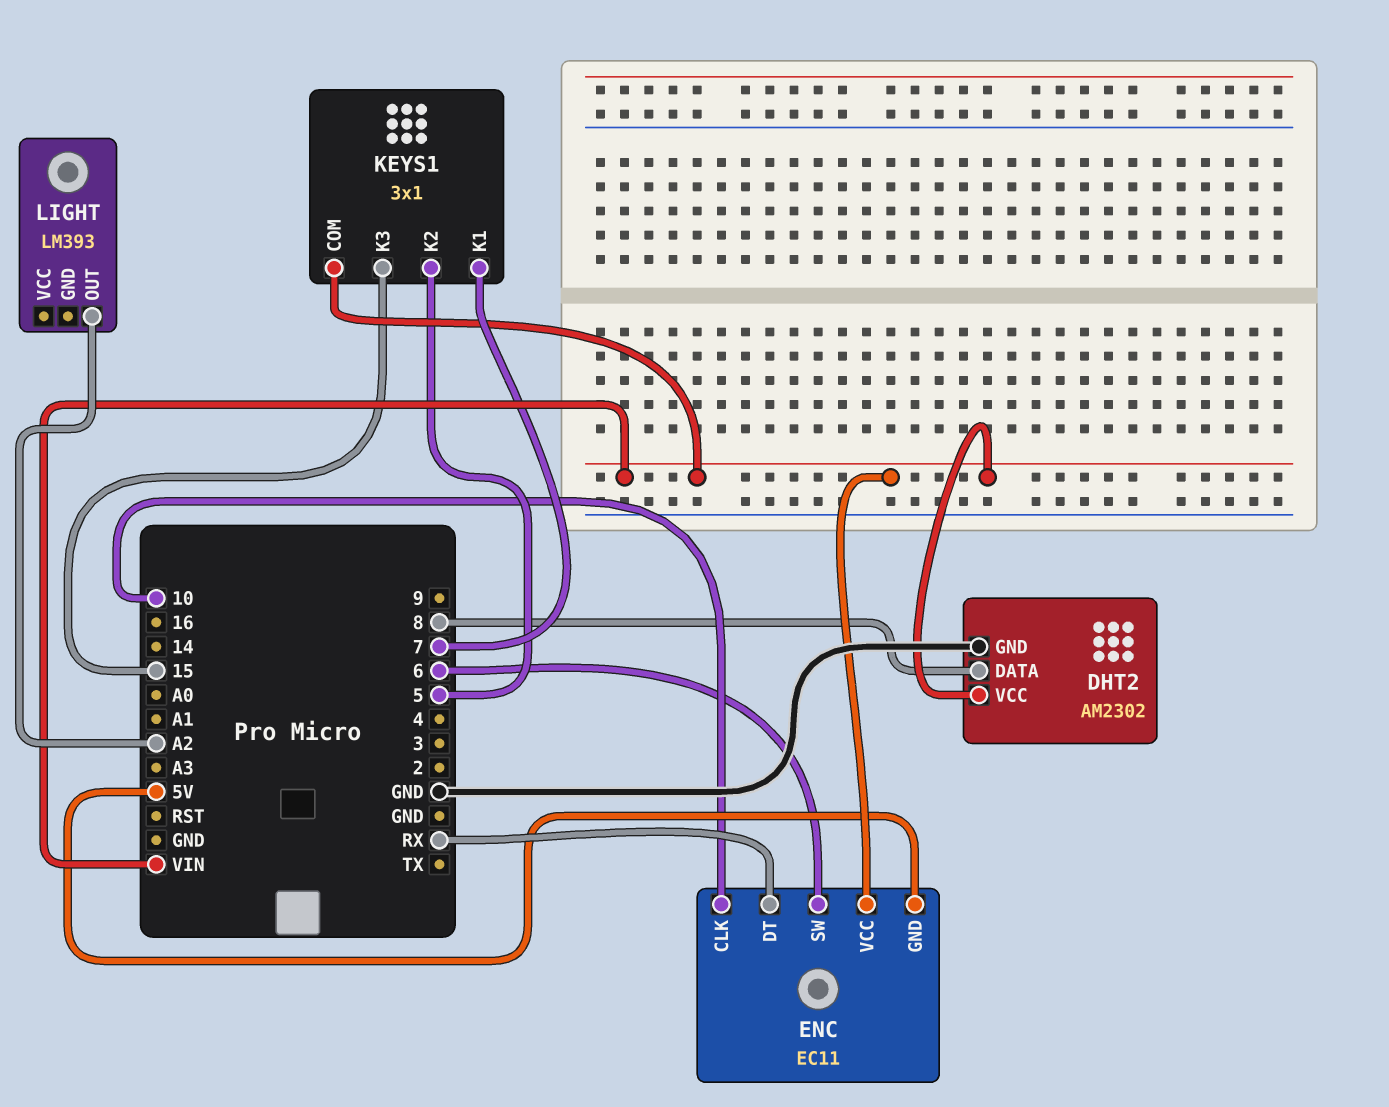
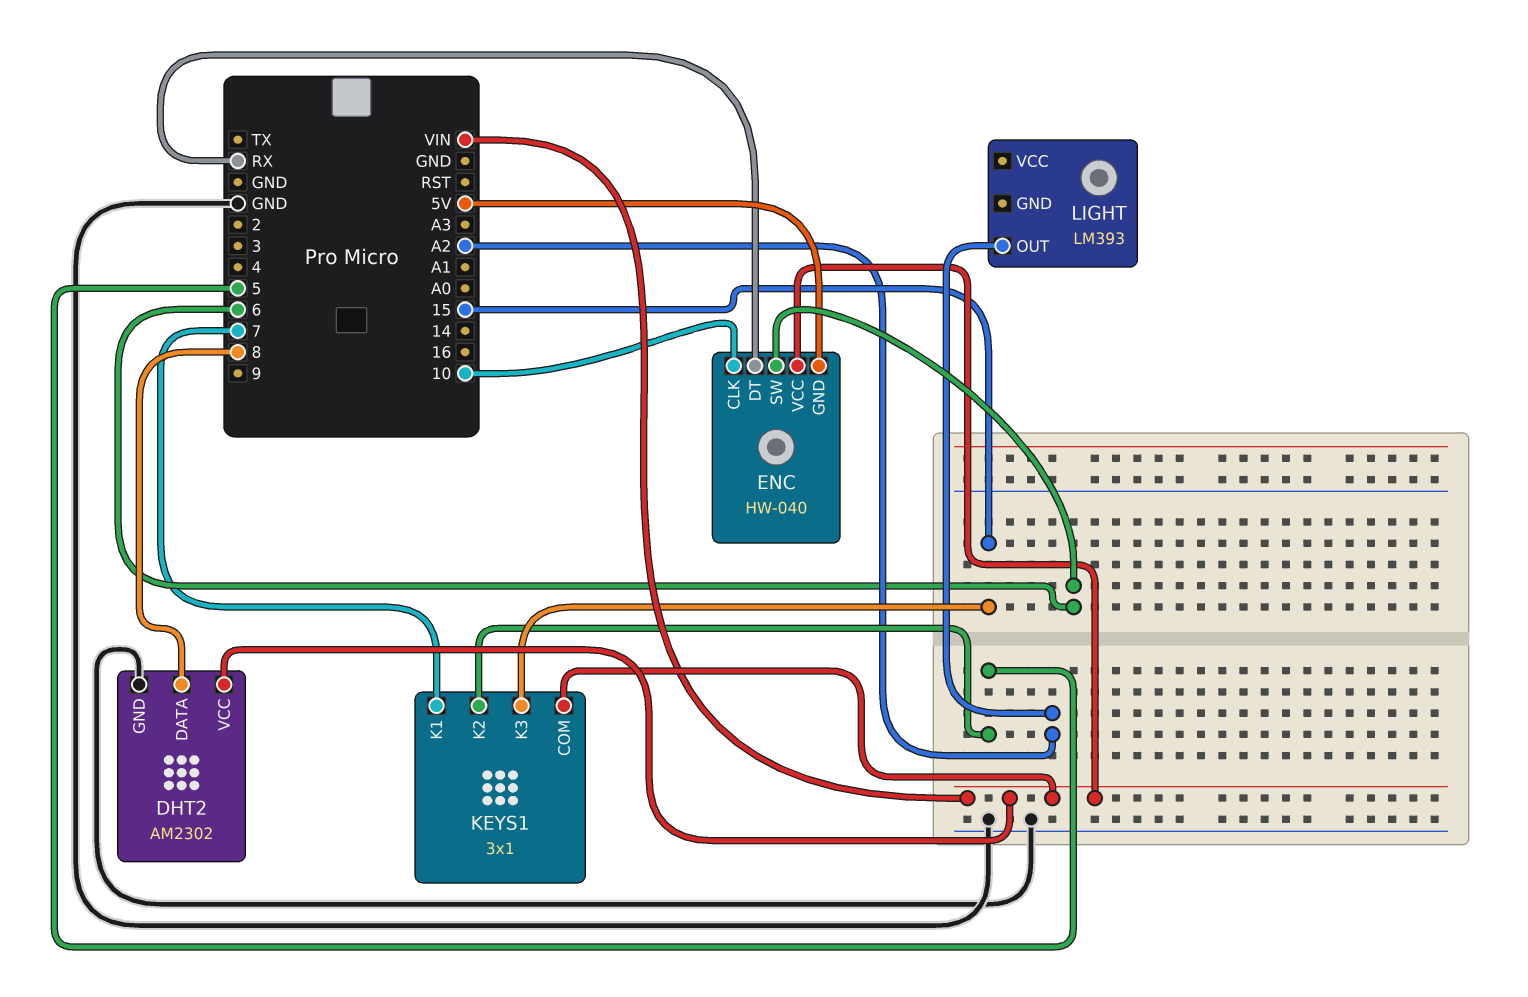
ENC: EC11 -> HW-040

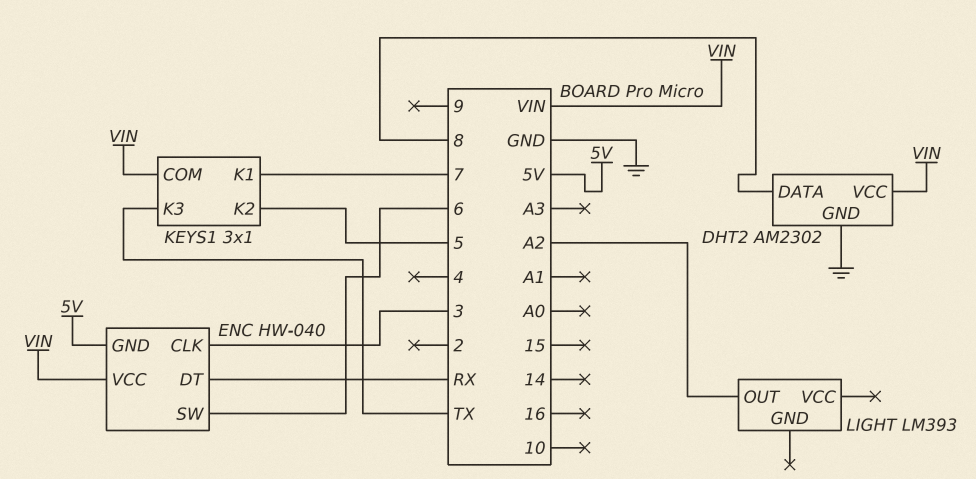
ENC pin CLK: 10 -> 3
KEYS1 pin K3: 15 -> TX

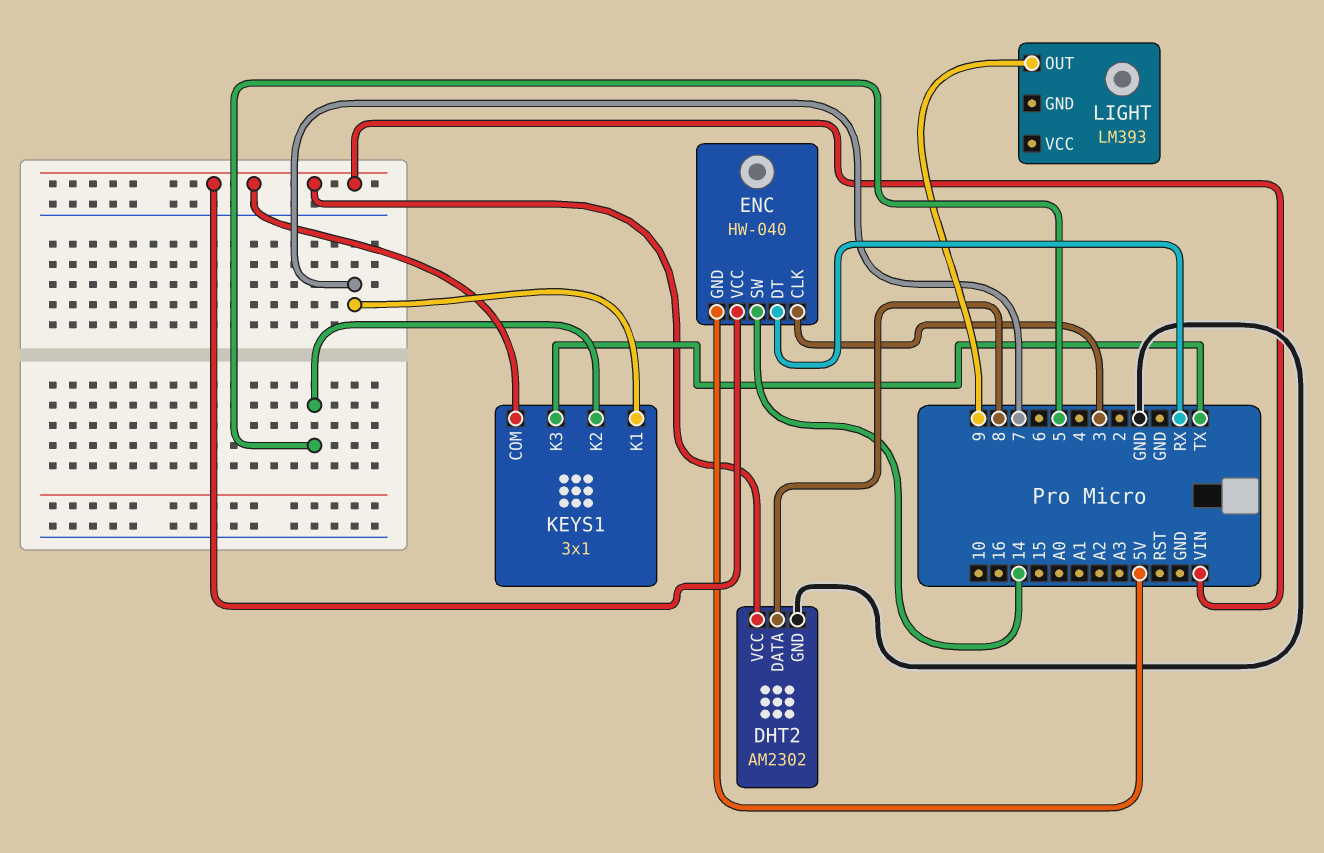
ENC pin SW: 6 -> 14
LIGHT pin OUT: A2 -> 9

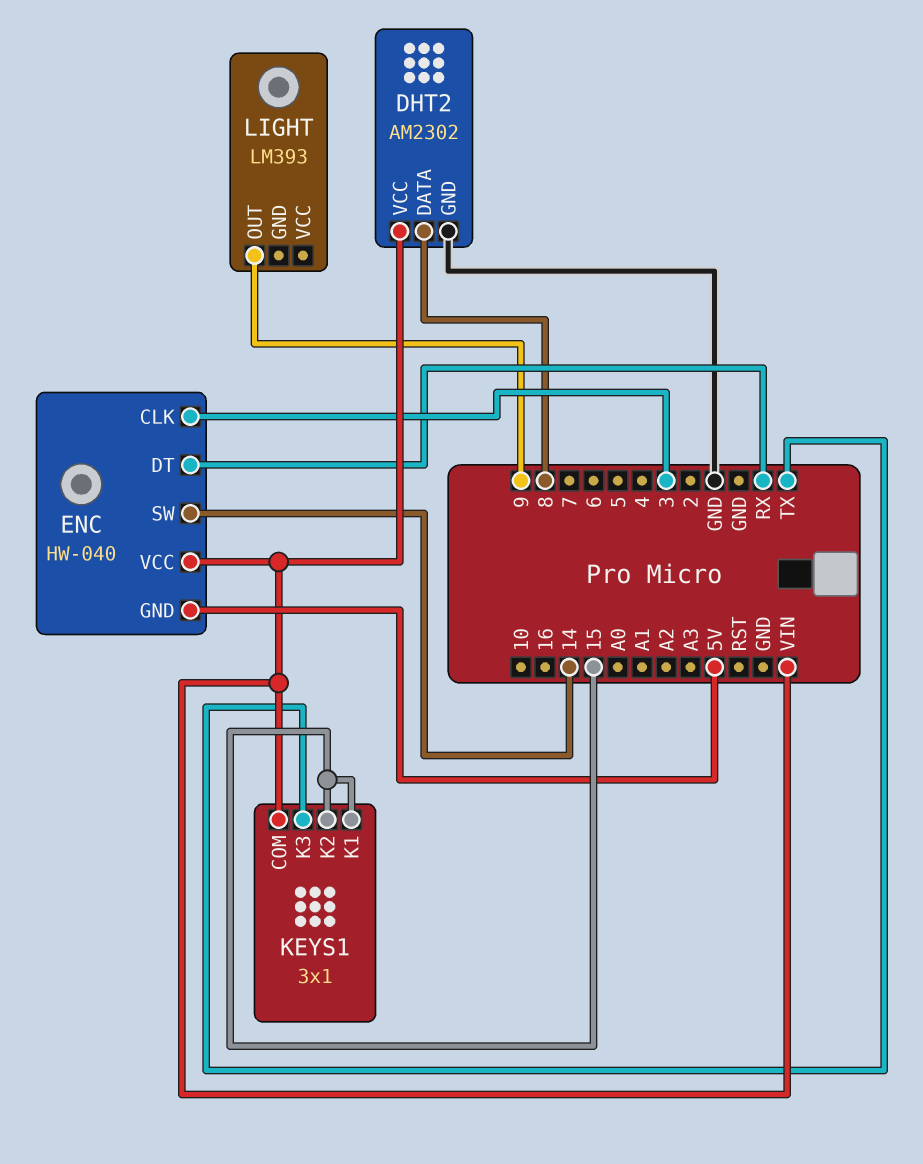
KEYS1 pin K1: 7 -> 15
KEYS1 pin K2: 5 -> 15

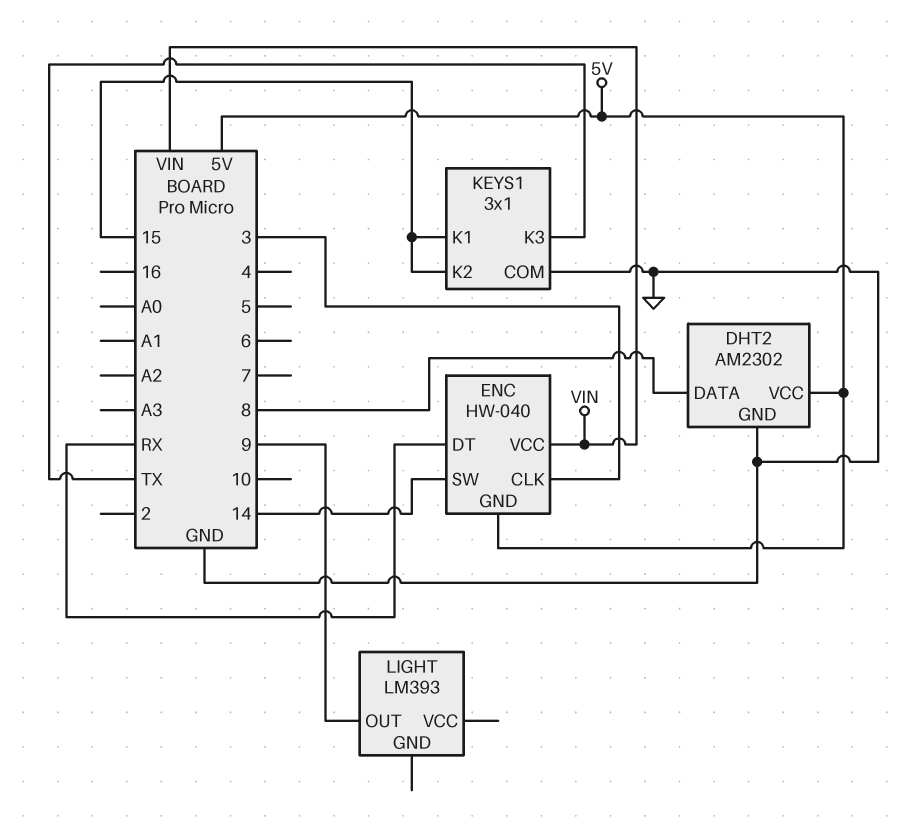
DHT2 pin VCC: VIN -> 5V
KEYS1 pin COM: VIN -> GND

